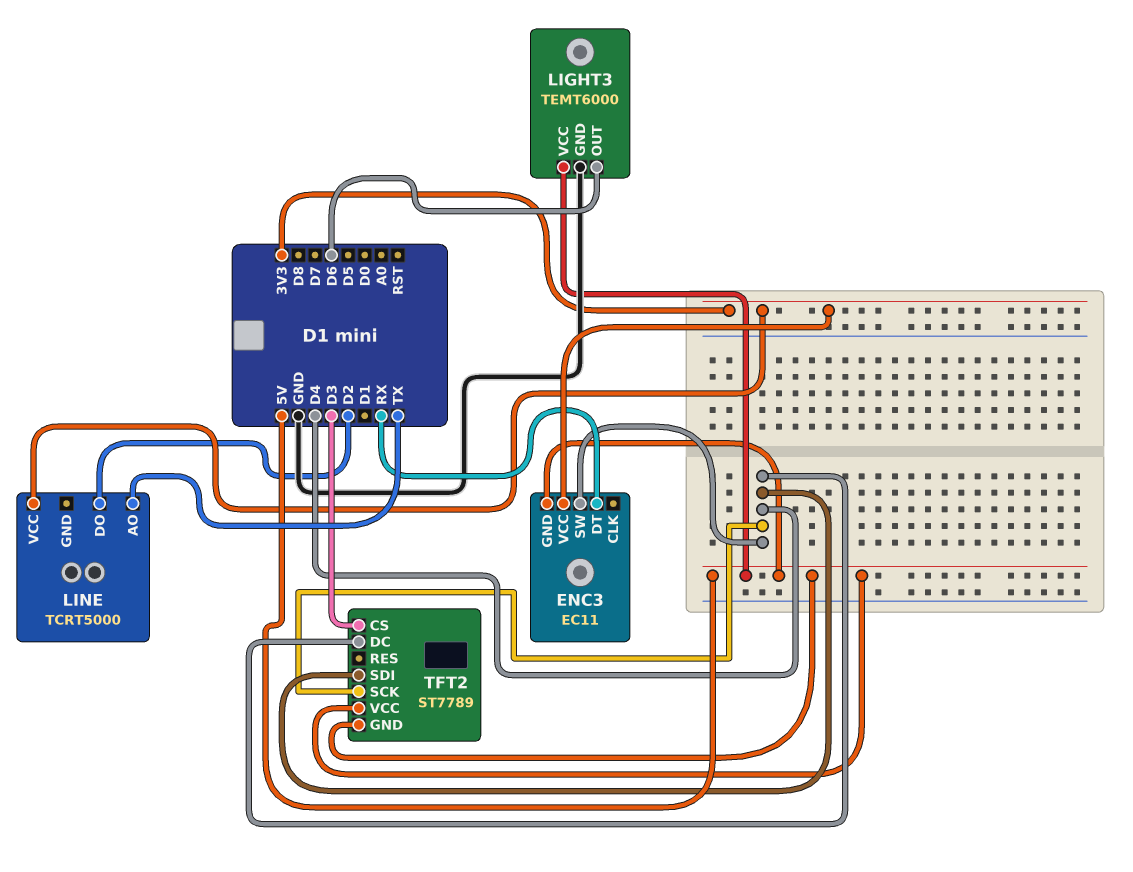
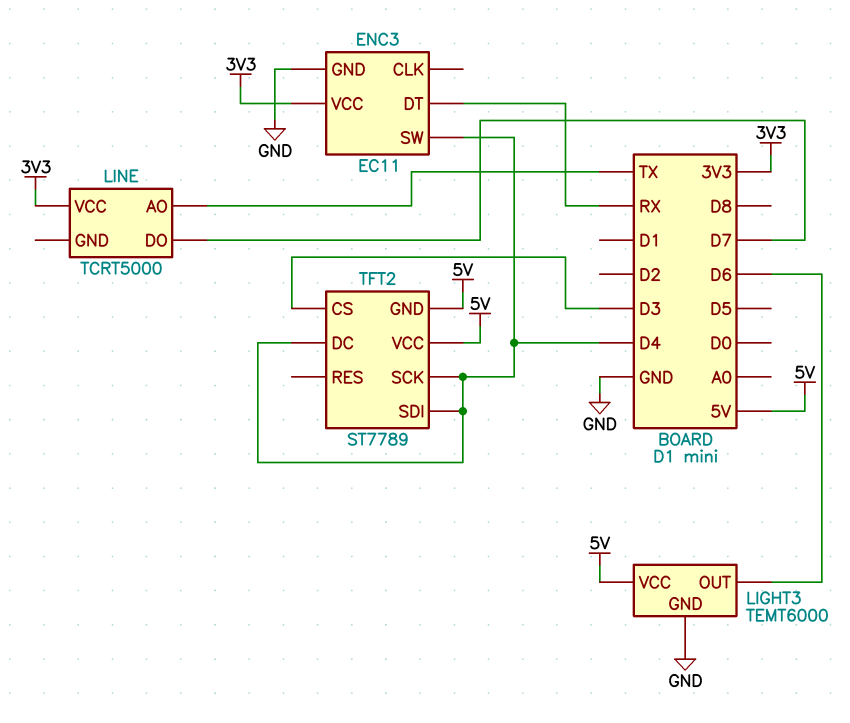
ENC3 pin GND: 5V -> GND
LINE pin DO: D2 -> D7

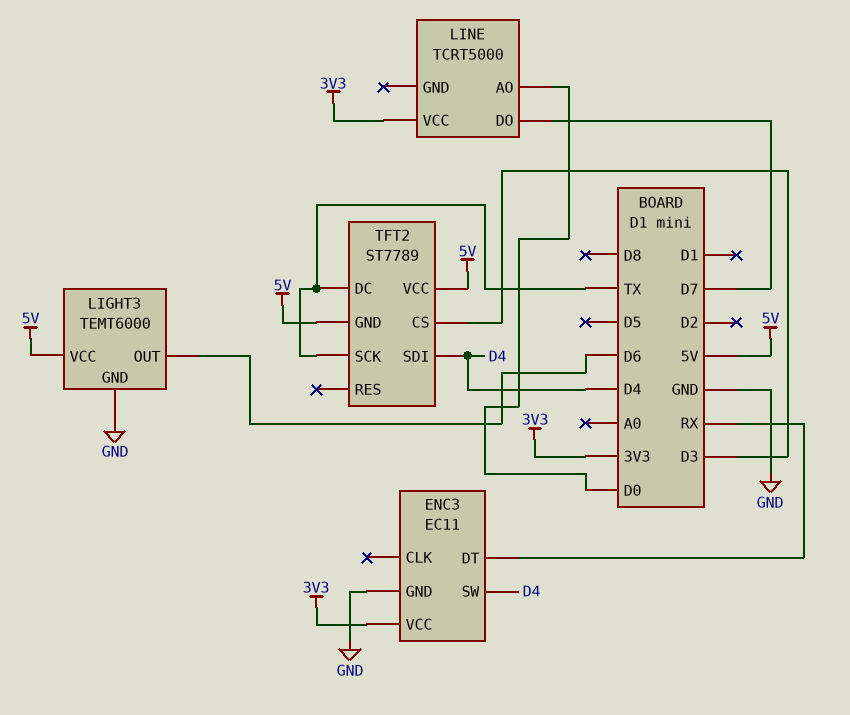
LINE pin AO: TX -> D0
TFT2 pin DC: D4 -> TX
TFT2 pin SCK: D4 -> TX

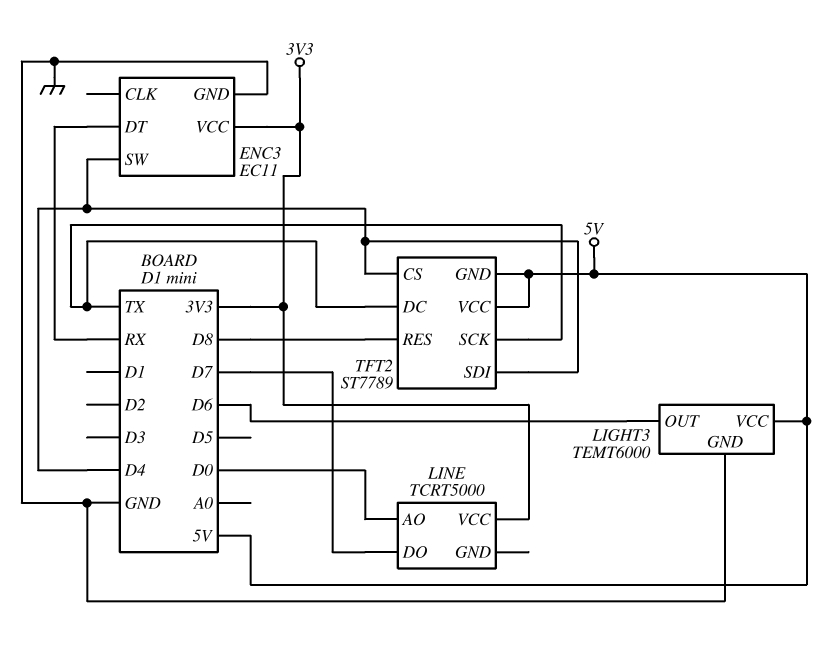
TFT2 pin CS: D3 -> D4
TFT2 pin RES: none -> D8

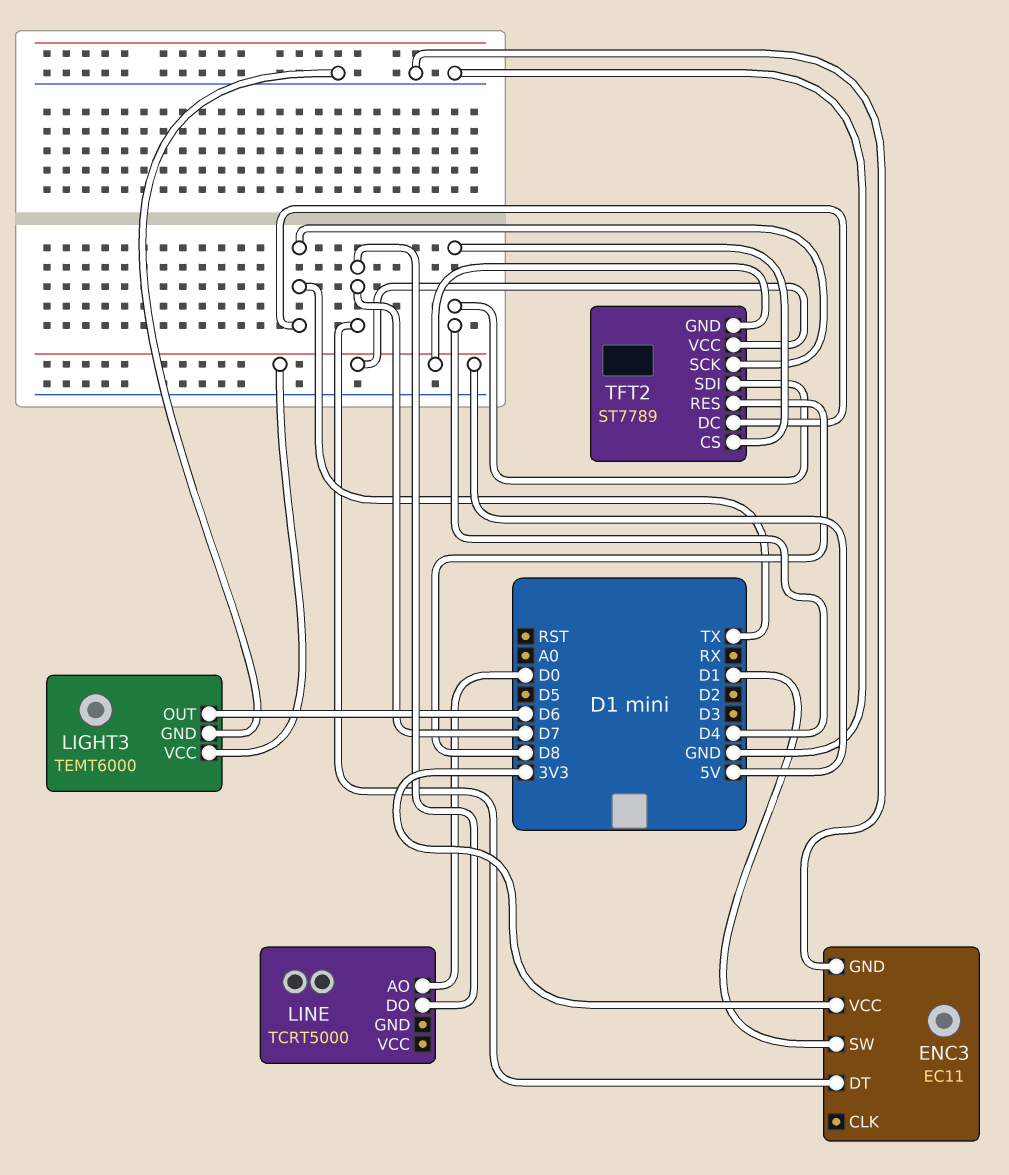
ENC3 pin DT: RX -> D7
ENC3 pin SW: D4 -> D1
LINE pin VCC: 3V3 -> none

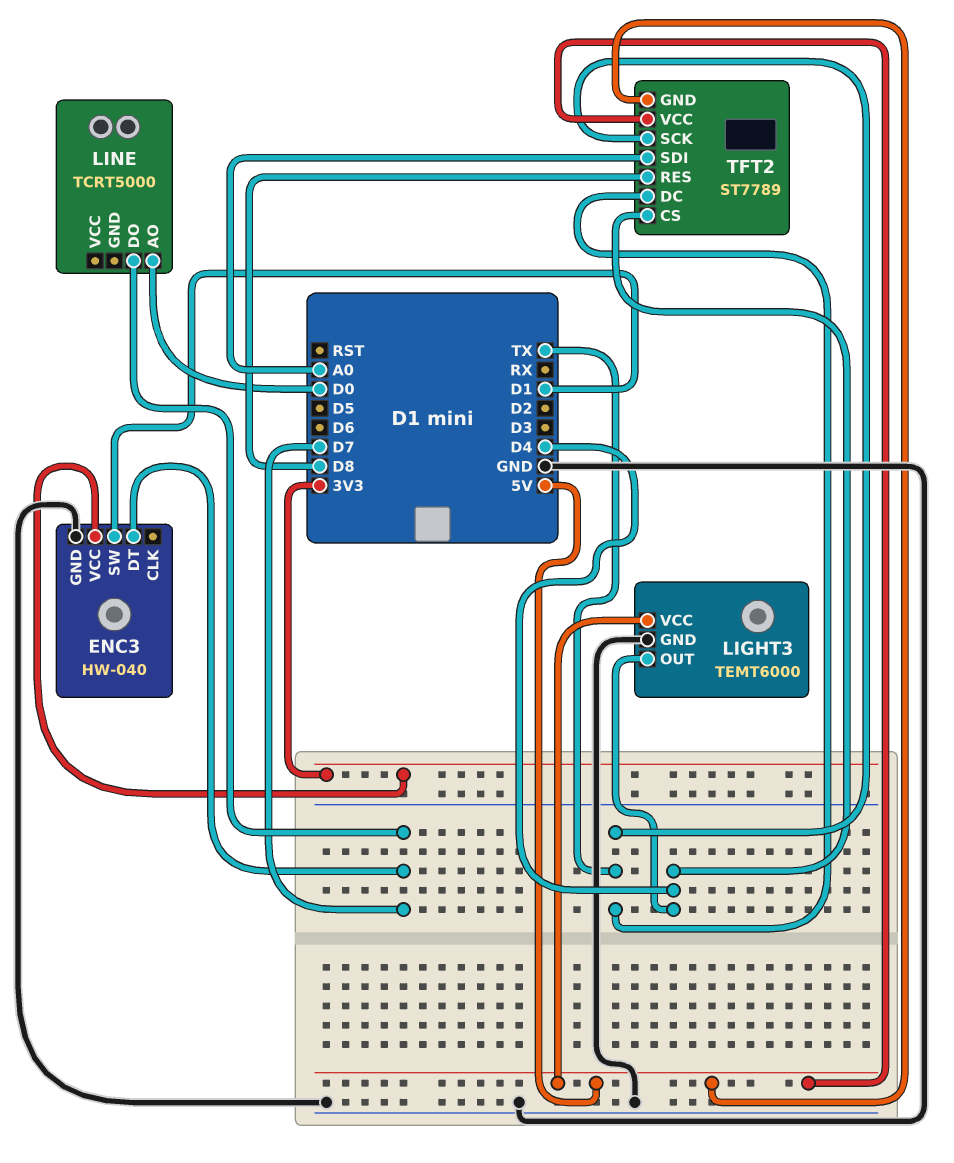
ENC3: EC11 -> HW-040
LIGHT3 pin OUT: D6 -> D4
TFT2 pin SDI: D4 -> A0

